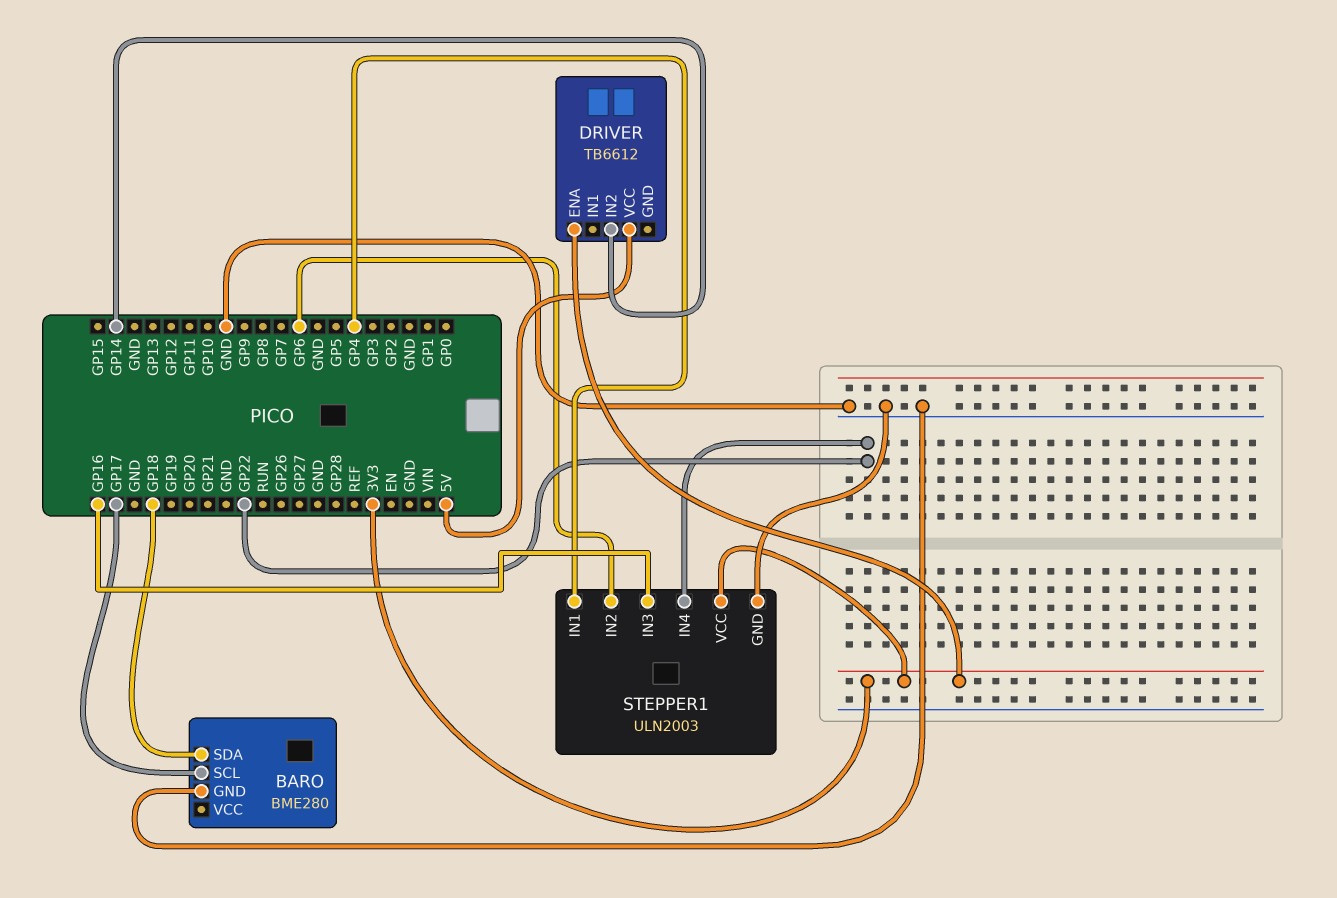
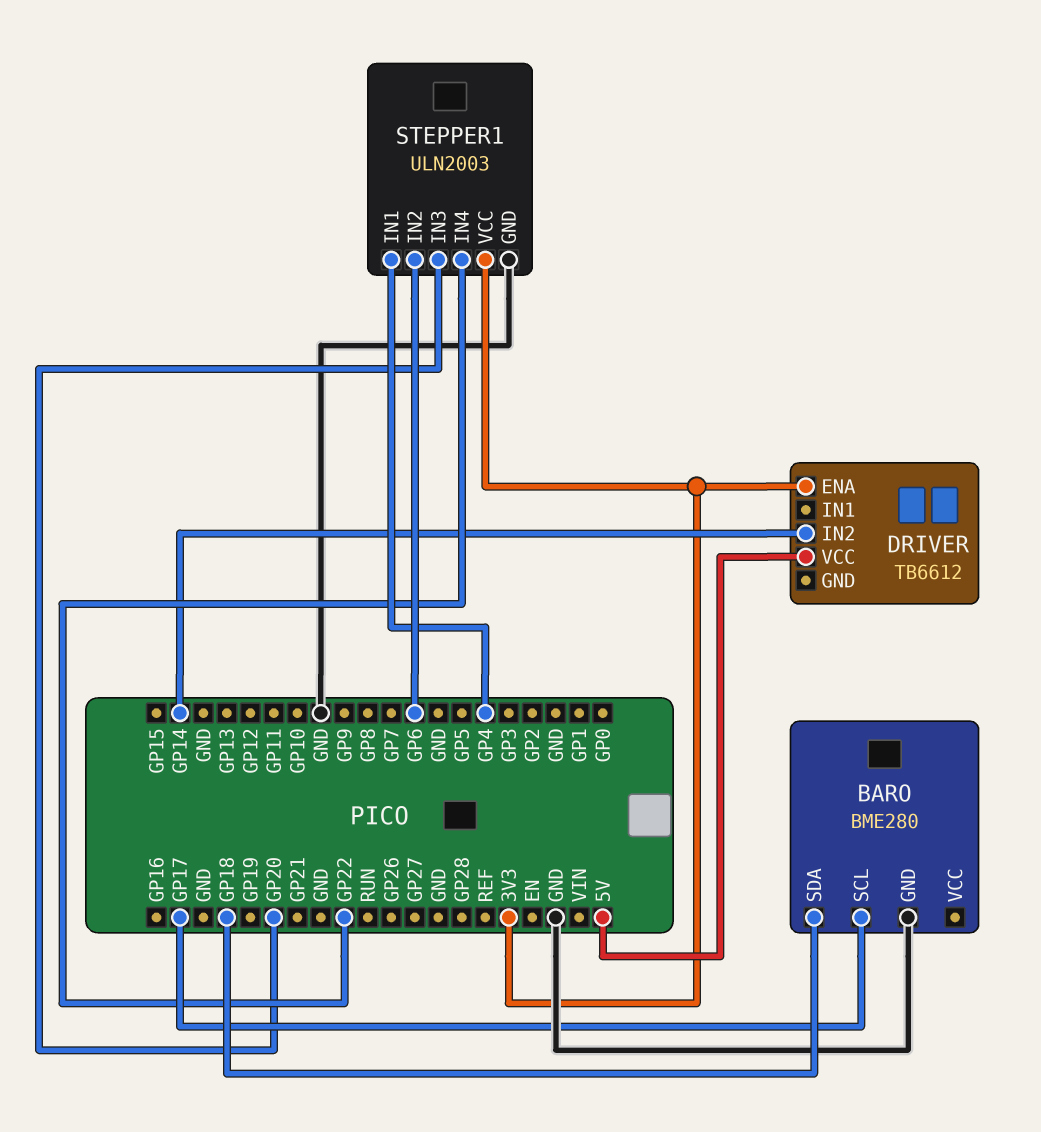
STEPPER1 pin IN3: GP16 -> GP20

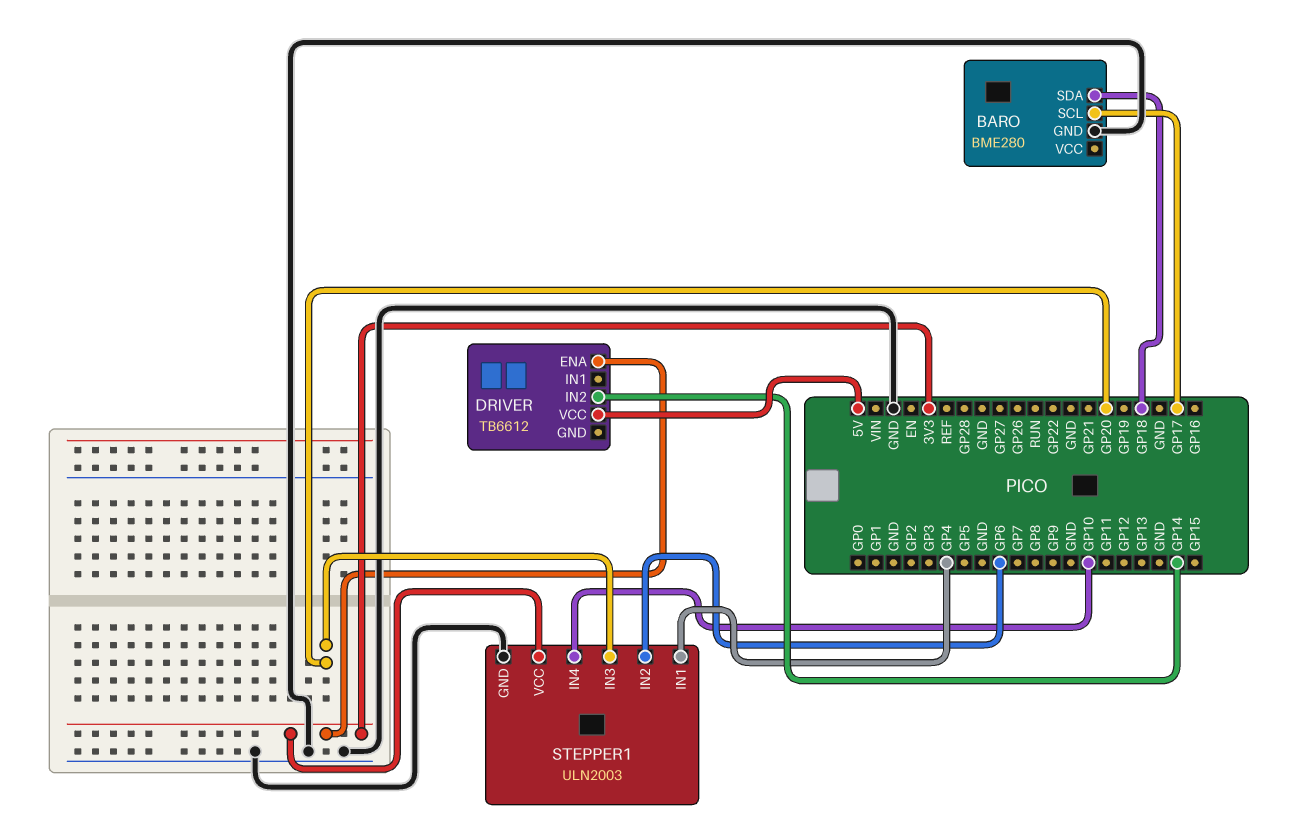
STEPPER1 pin IN4: GP22 -> GP10

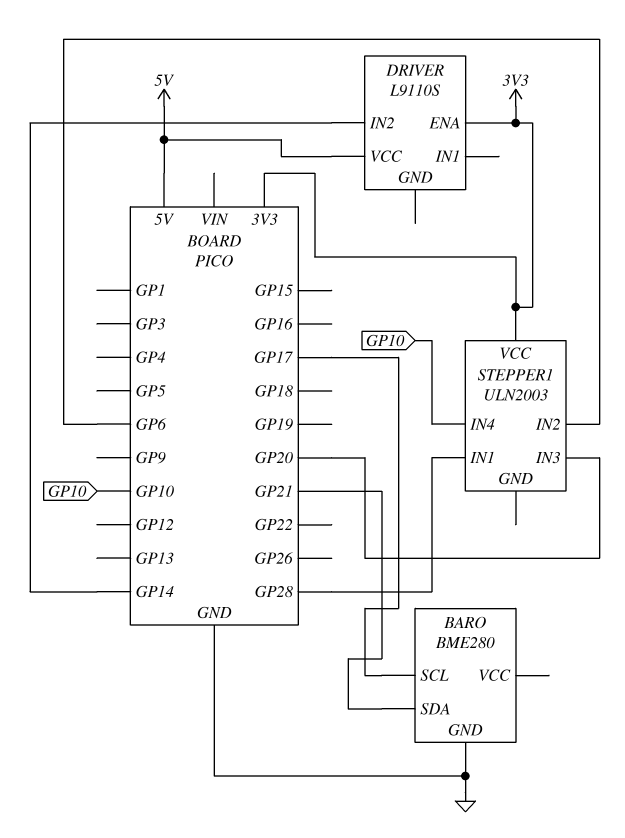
BARO pin SDA: GP18 -> GP21
DRIVER: TB6612 -> L9110S
STEPPER1 pin GND: GND -> none
STEPPER1 pin IN1: GP4 -> GP28

